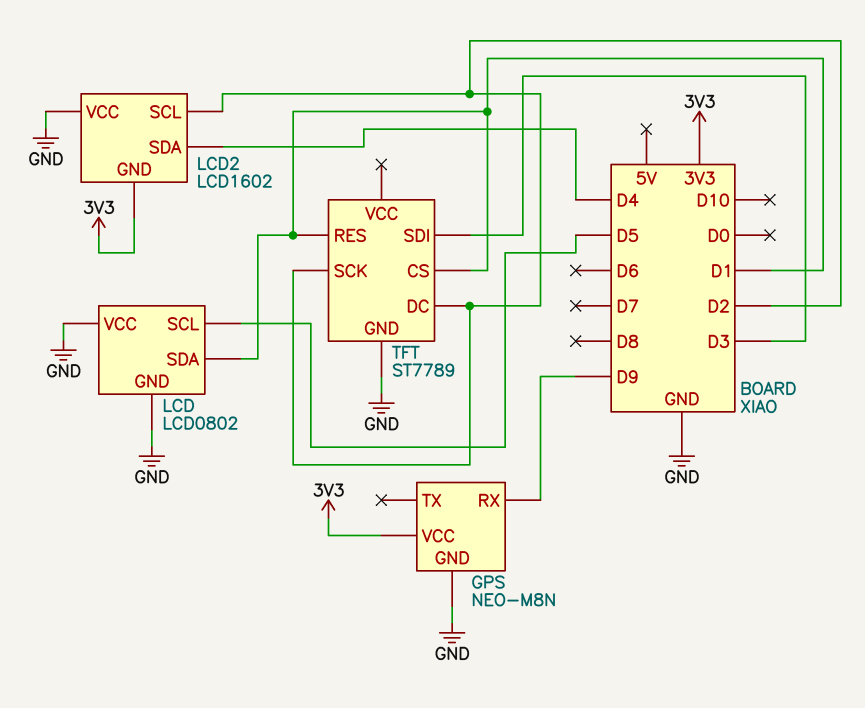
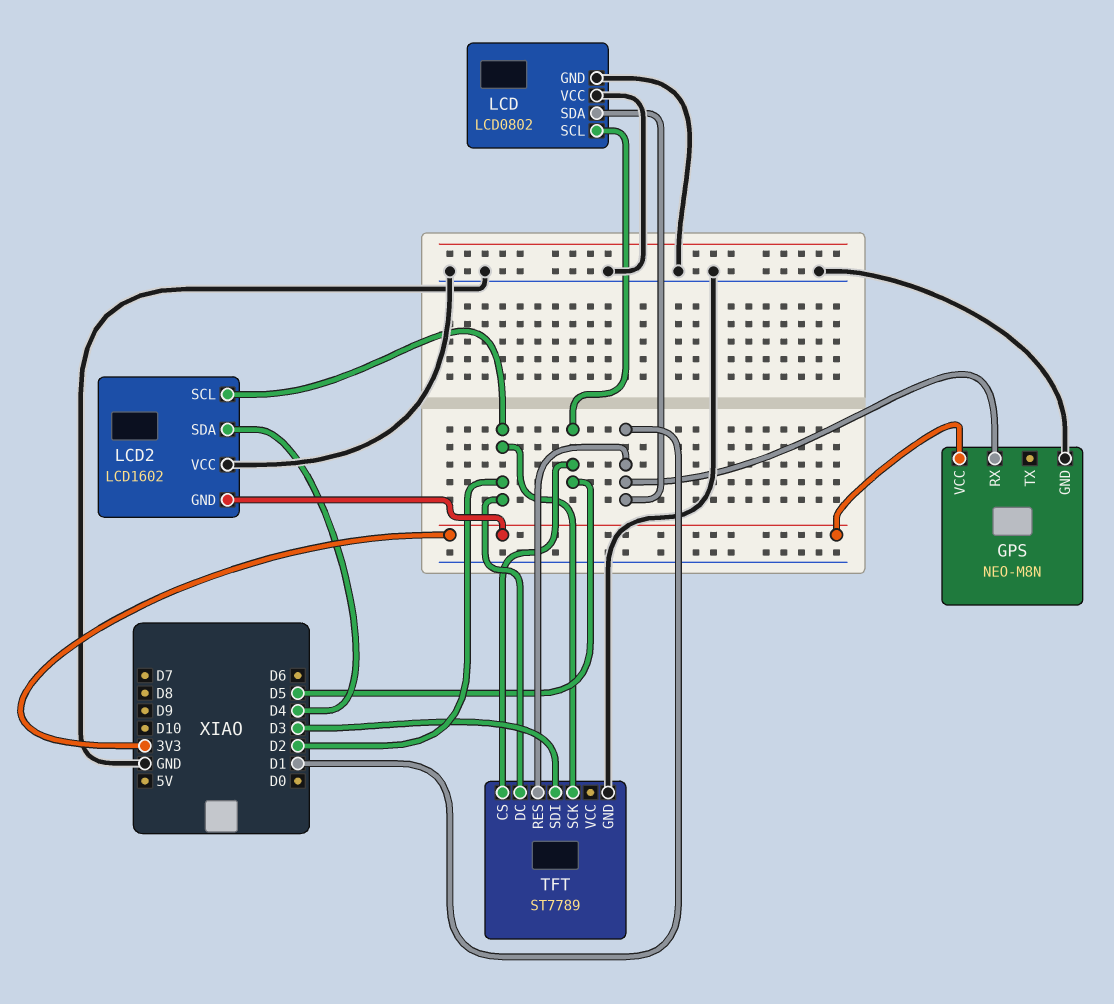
GPS pin RX: D9 -> D1
TFT pin CS: D1 -> D5

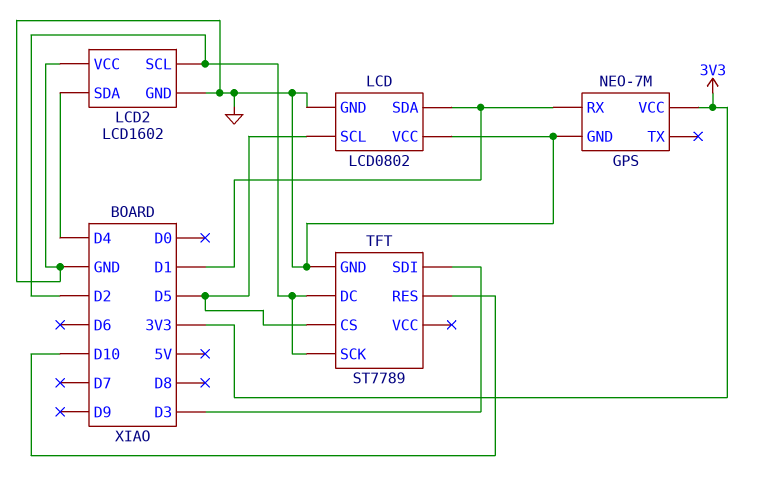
GPS: NEO-M8N -> NEO-7M
LCD2 pin GND: 3V3 -> GND
TFT pin RES: D1 -> D10

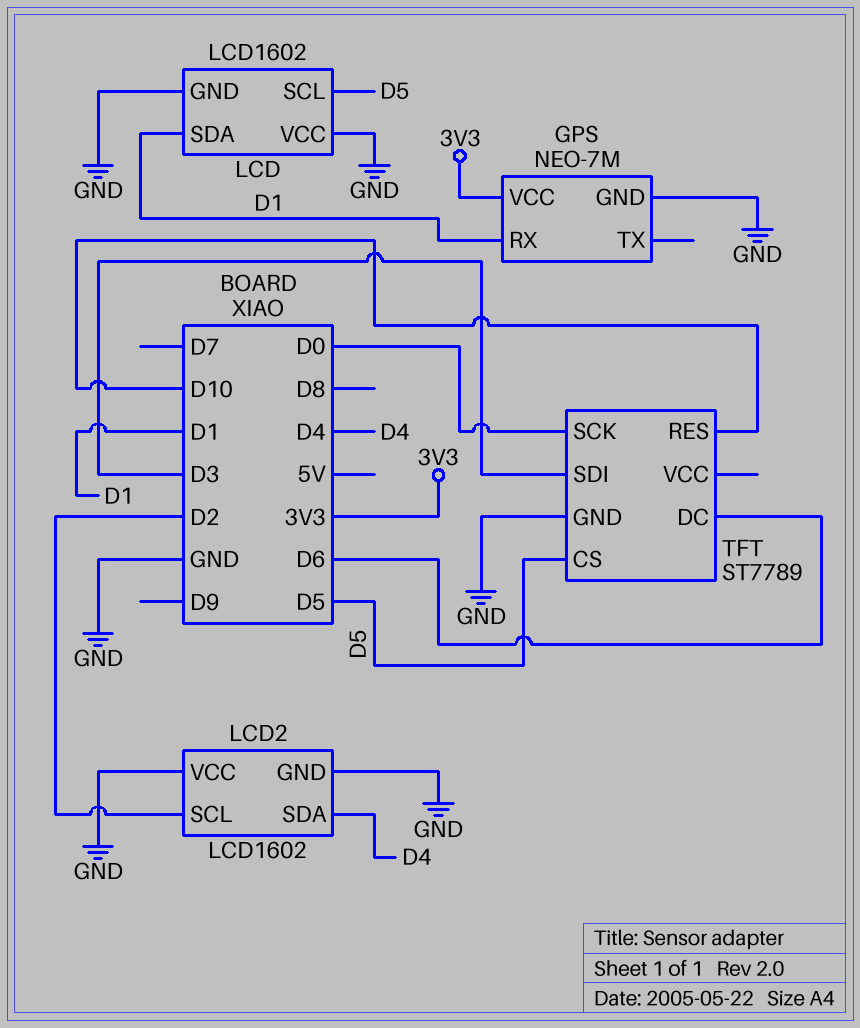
LCD: LCD0802 -> LCD1602
TFT pin DC: D2 -> D6
TFT pin SCK: D2 -> D0

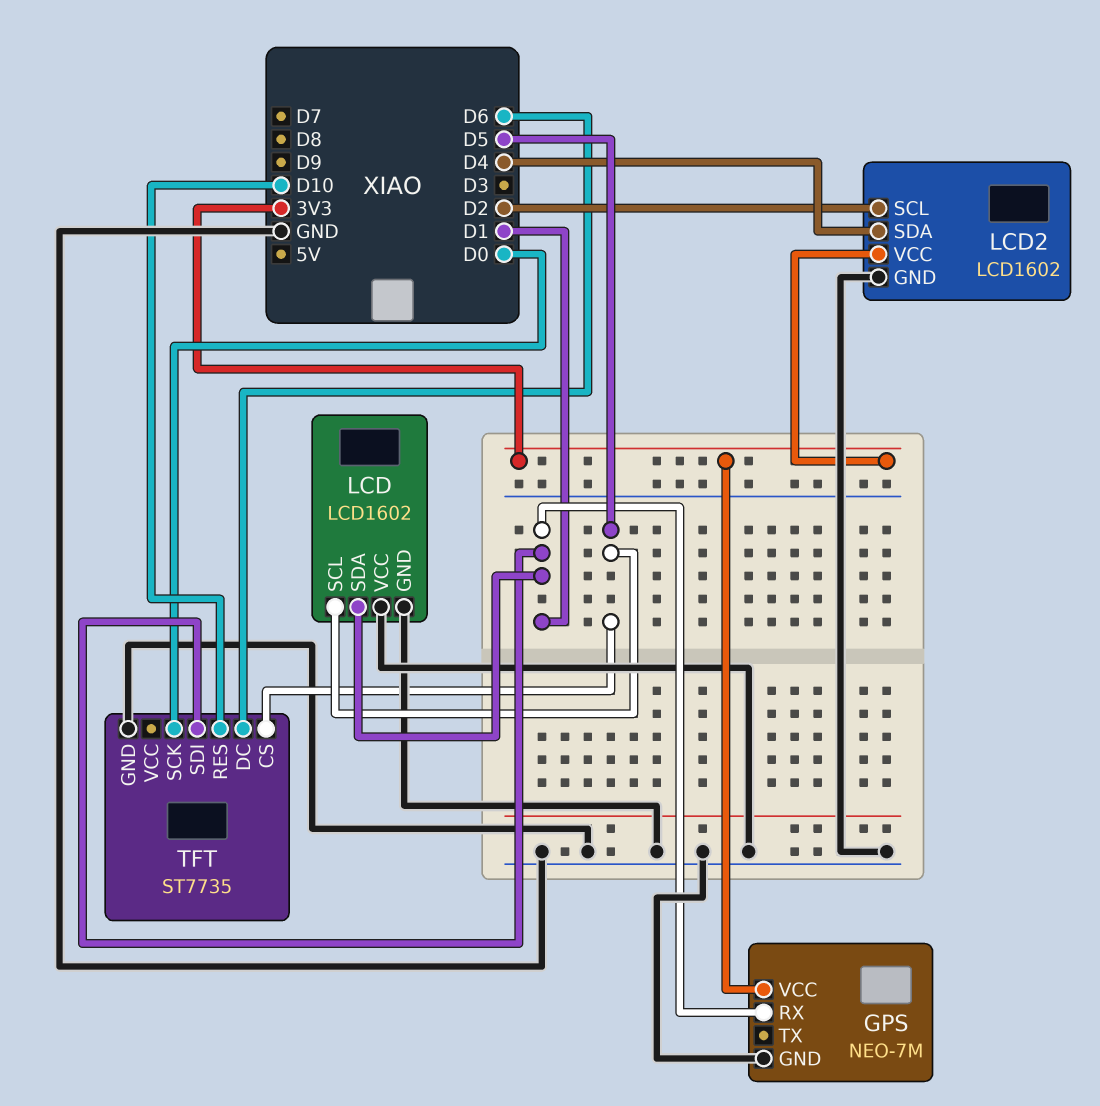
LCD2 pin VCC: GND -> 3V3
TFT: ST7789 -> ST7735
TFT pin SDI: D3 -> D1

